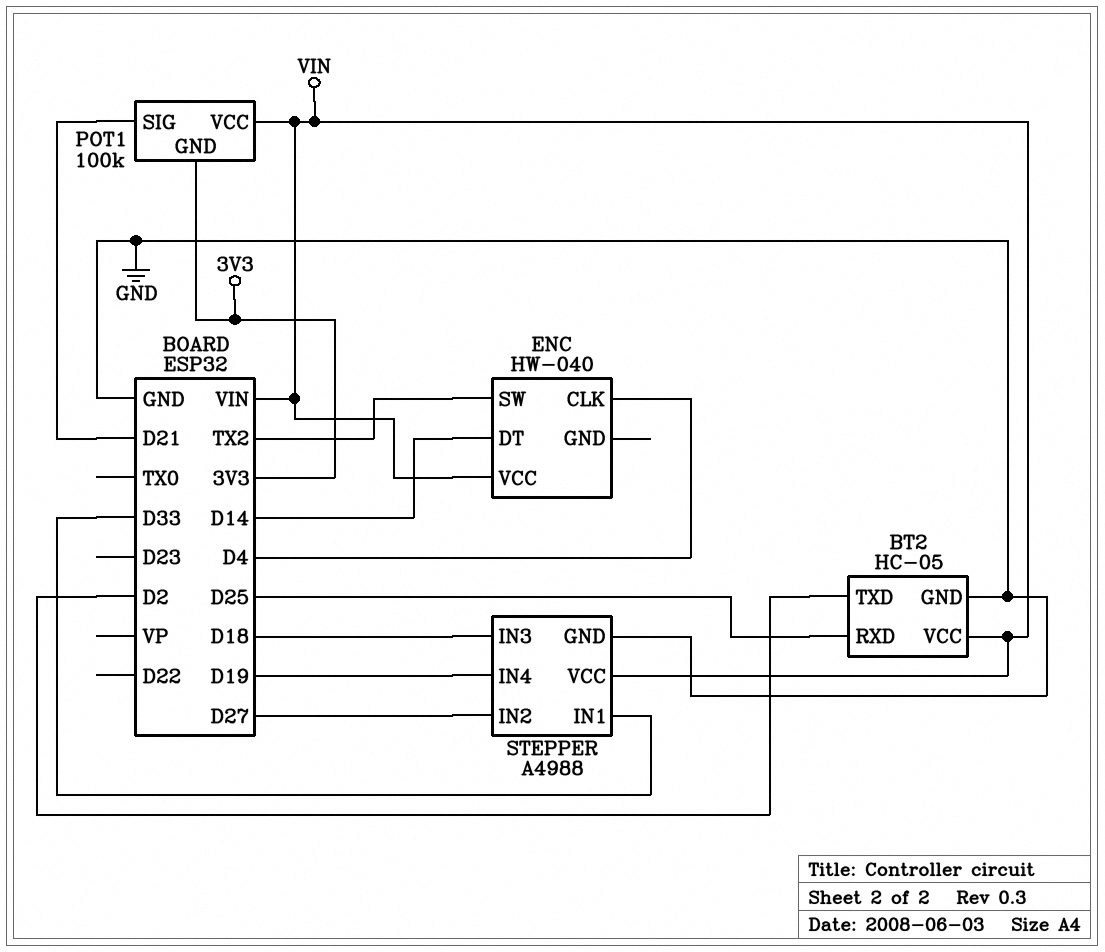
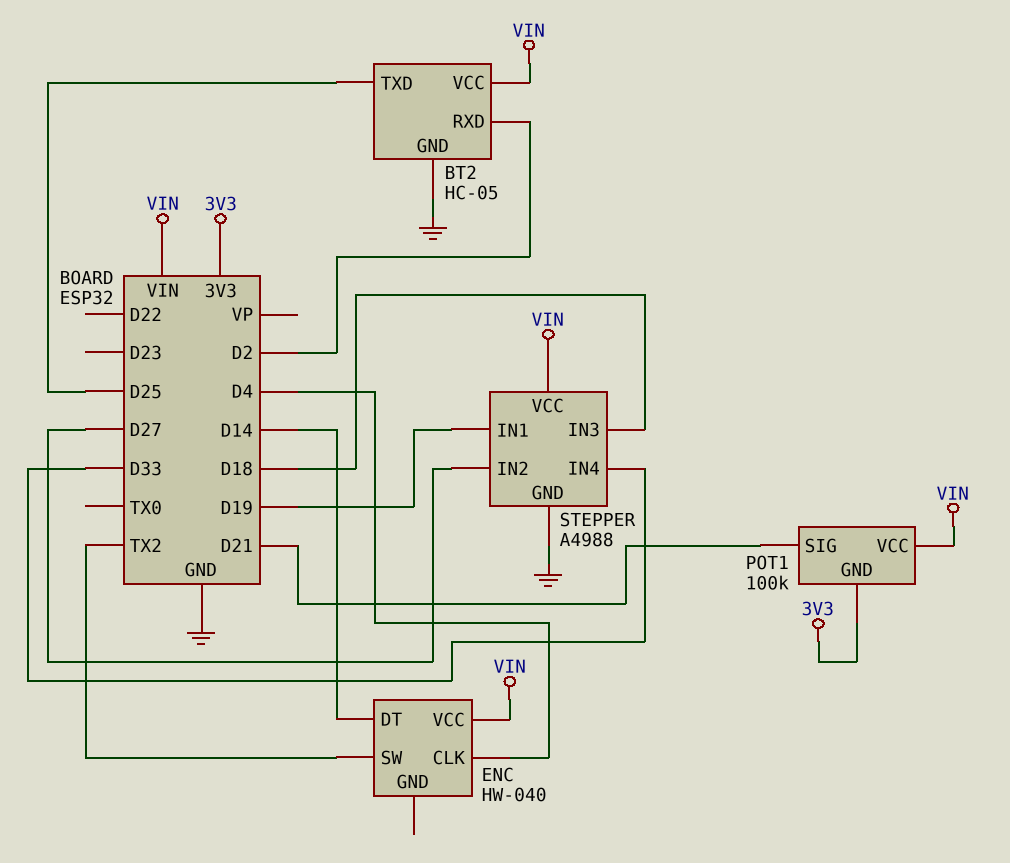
BT2 pin RXD: D25 -> D2
BT2 pin TXD: D2 -> D25
STEPPER pin IN1: D33 -> D19
STEPPER pin IN4: D19 -> D33

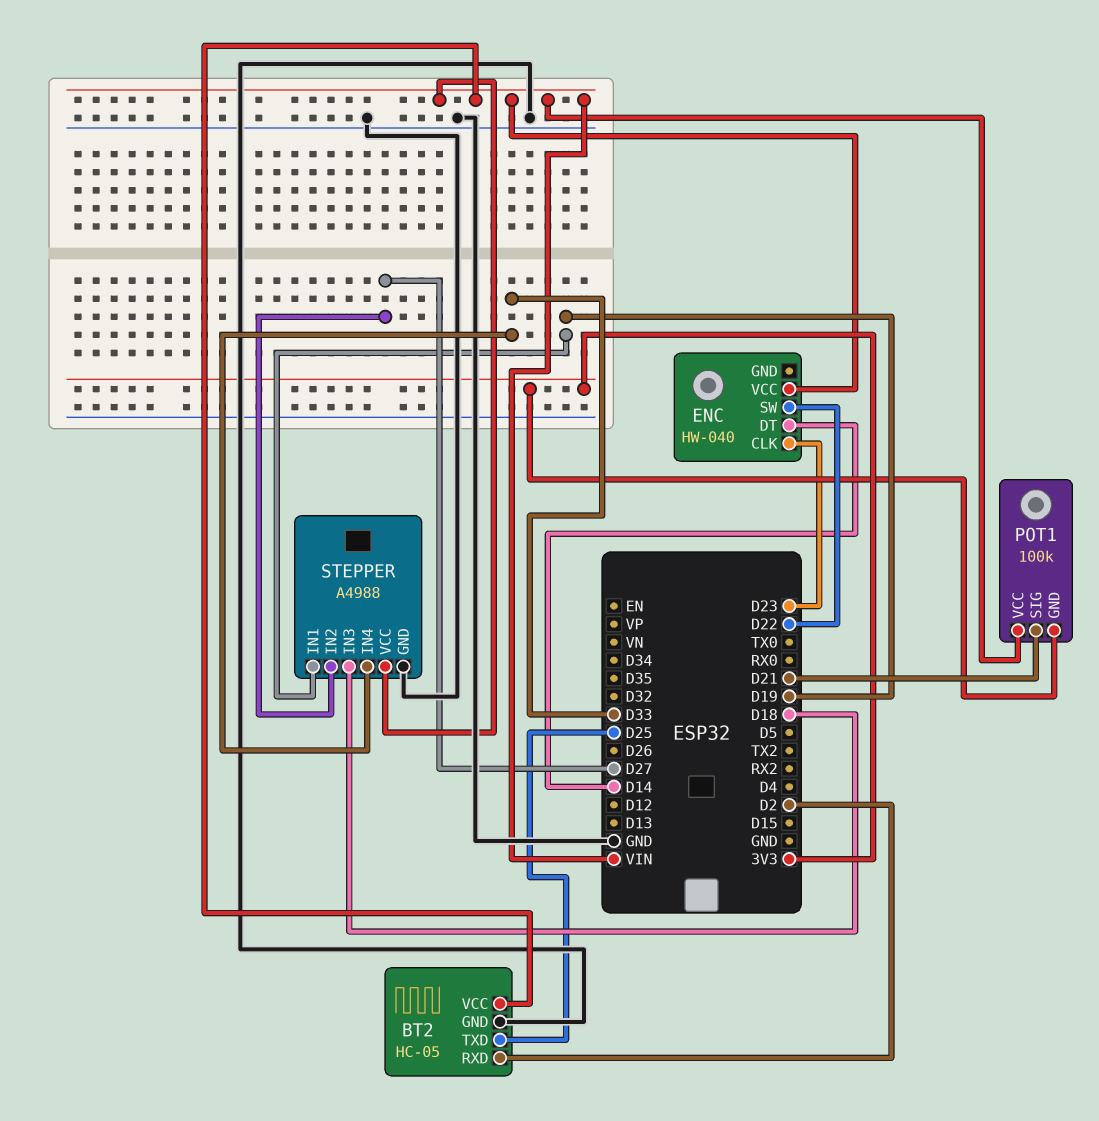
ENC pin CLK: D4 -> D23
ENC pin SW: TX2 -> D22

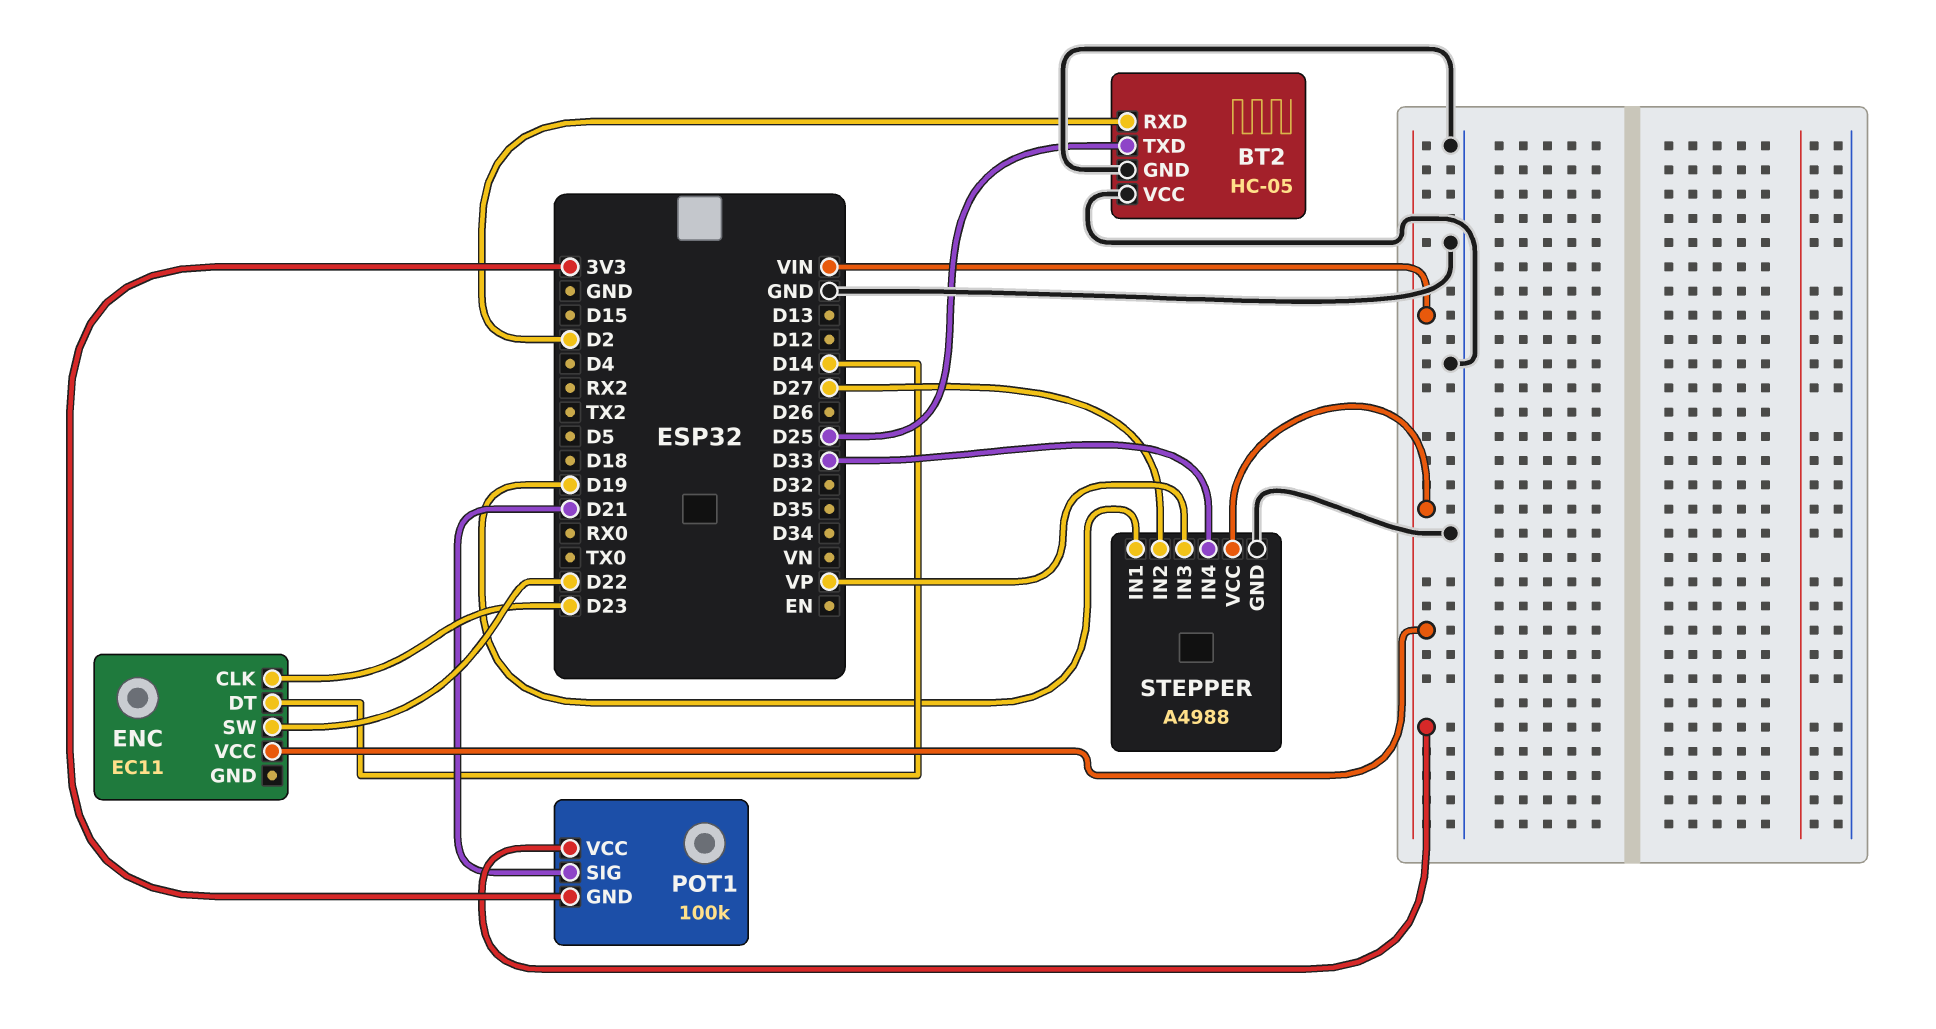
BT2 pin VCC: VIN -> GND
ENC: HW-040 -> EC11
STEPPER pin IN3: D18 -> VP

